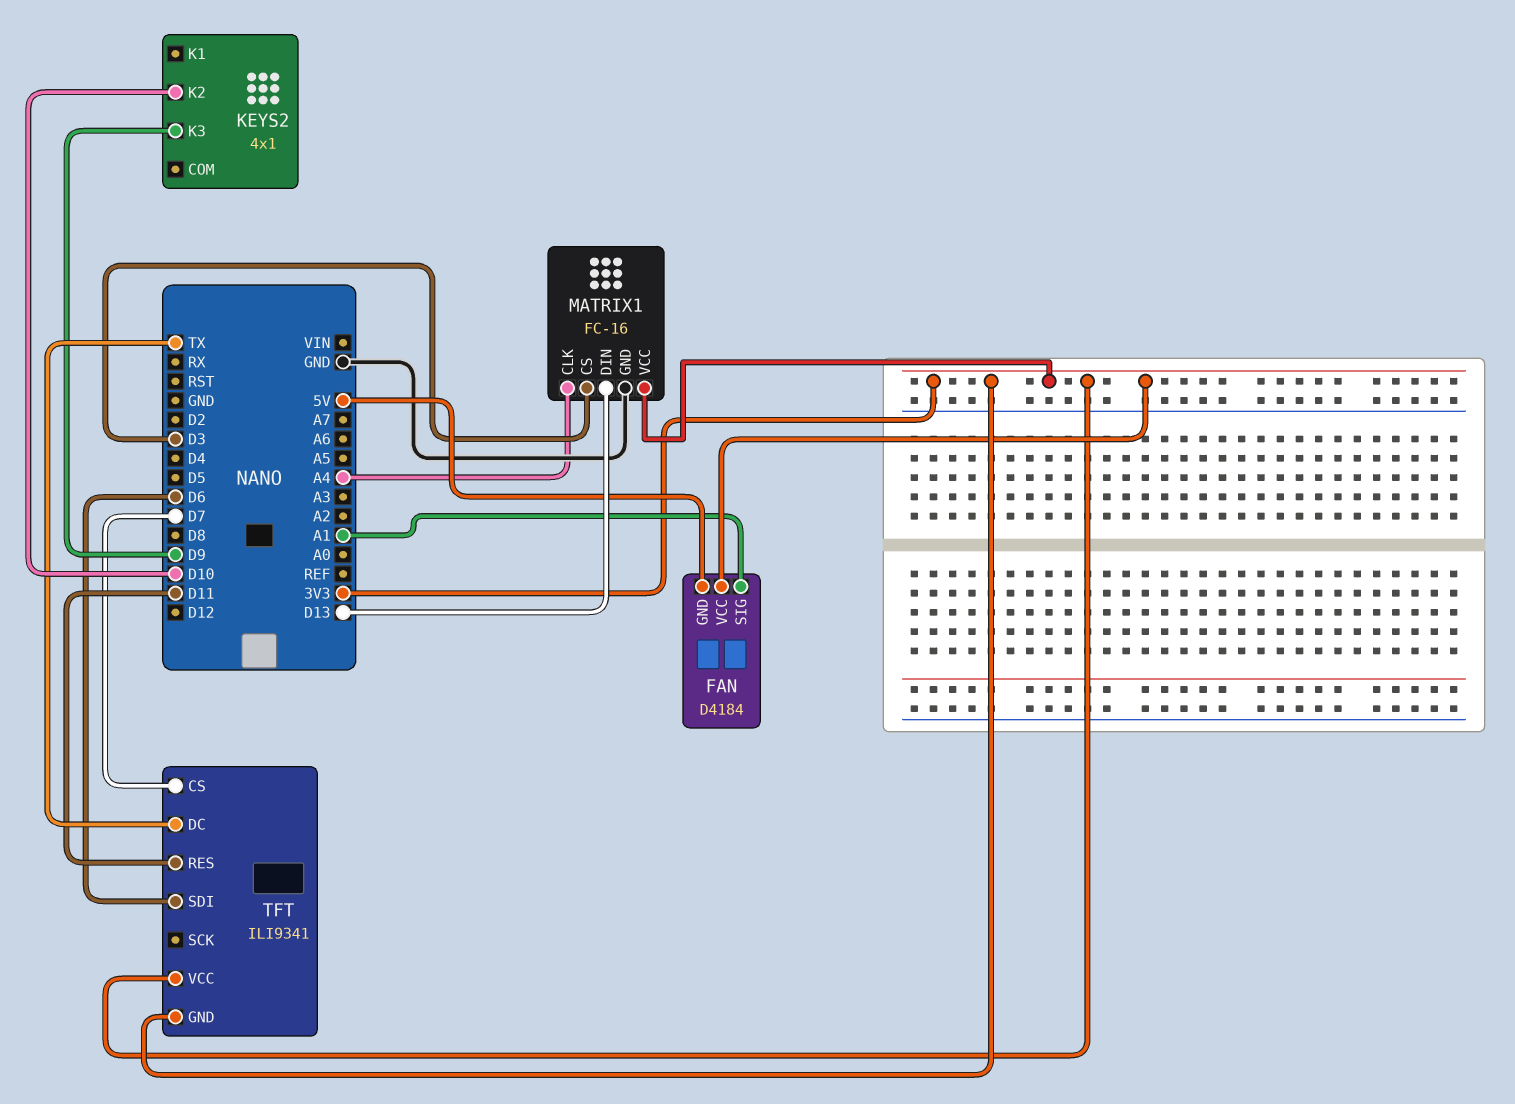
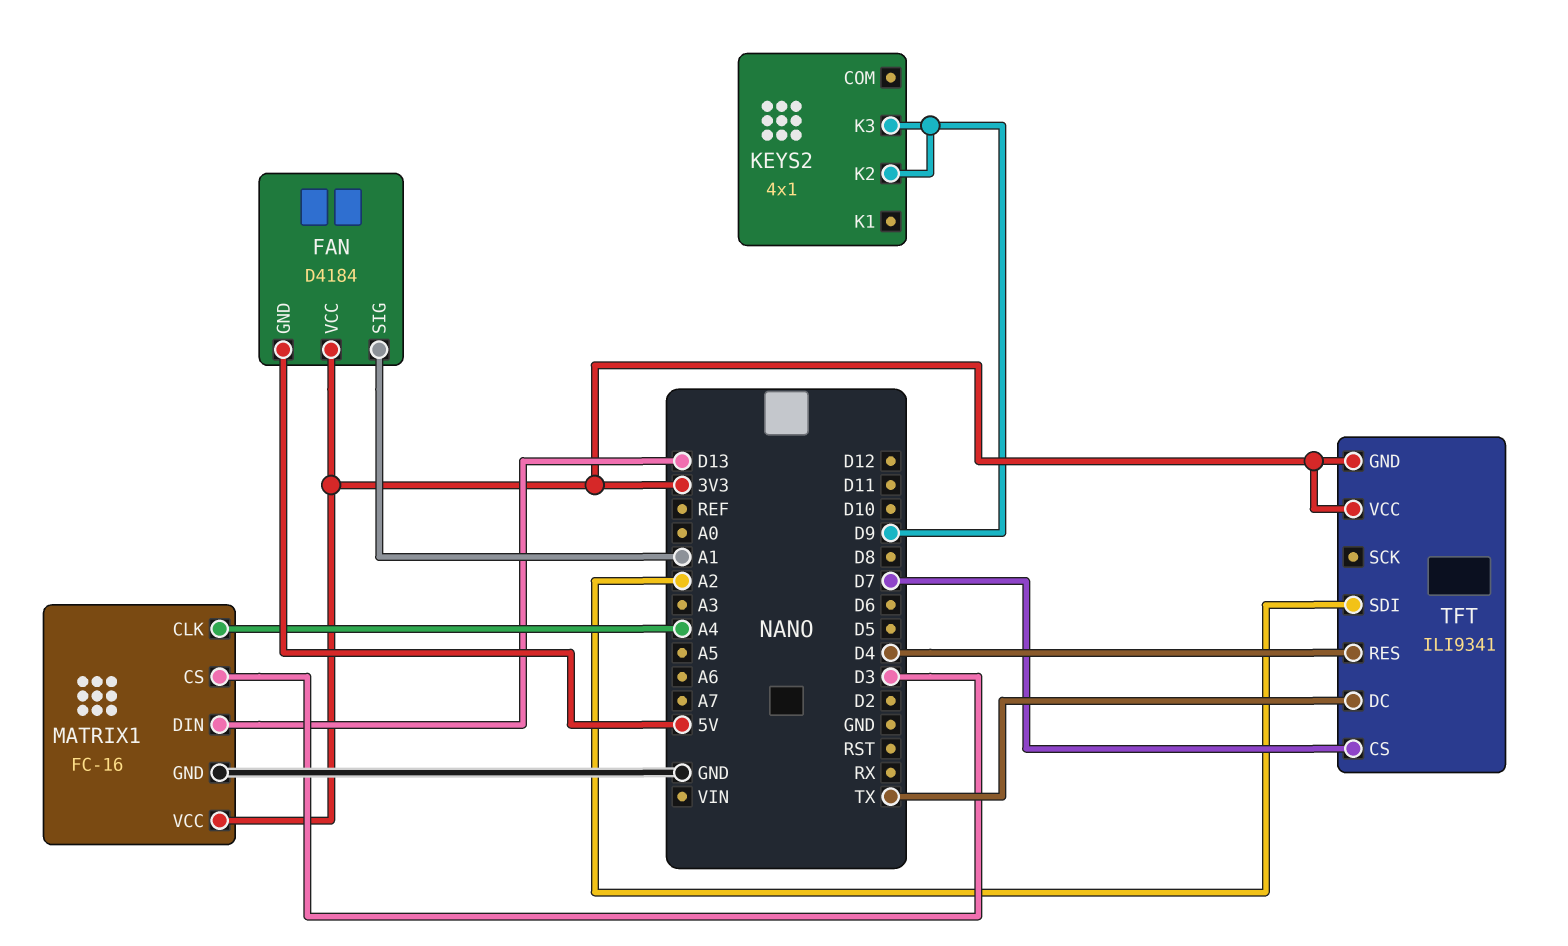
KEYS2 pin K2: D10 -> D9
TFT pin RES: D11 -> D4
TFT pin SDI: D6 -> A2

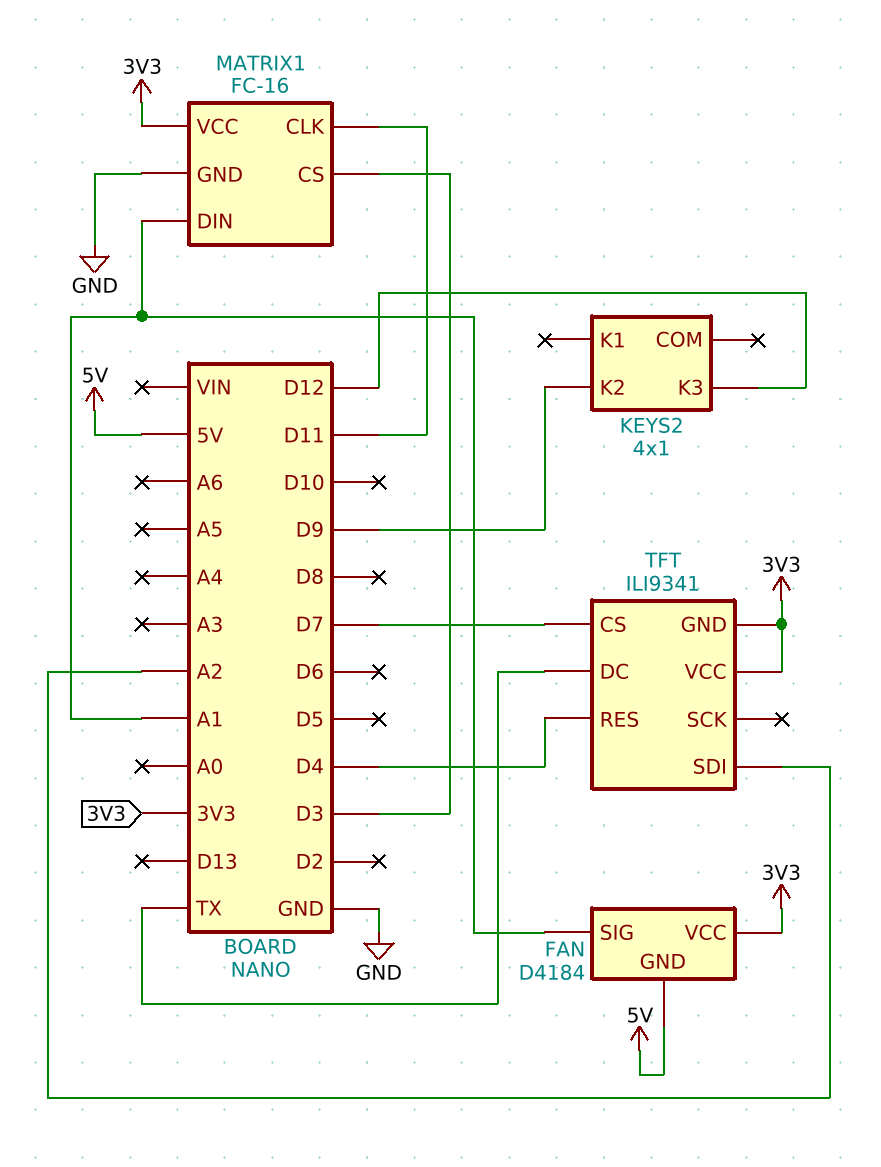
KEYS2 pin K3: D9 -> D12
MATRIX1 pin CLK: A4 -> D11
MATRIX1 pin DIN: D13 -> A1

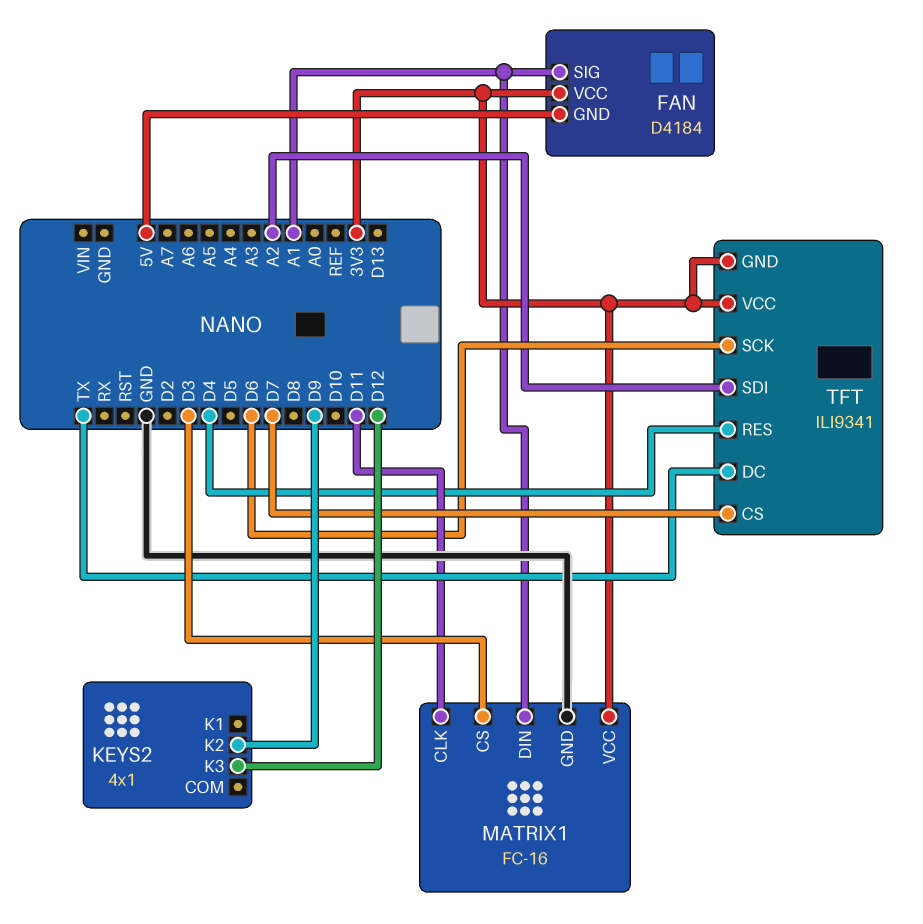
TFT pin SCK: none -> D6

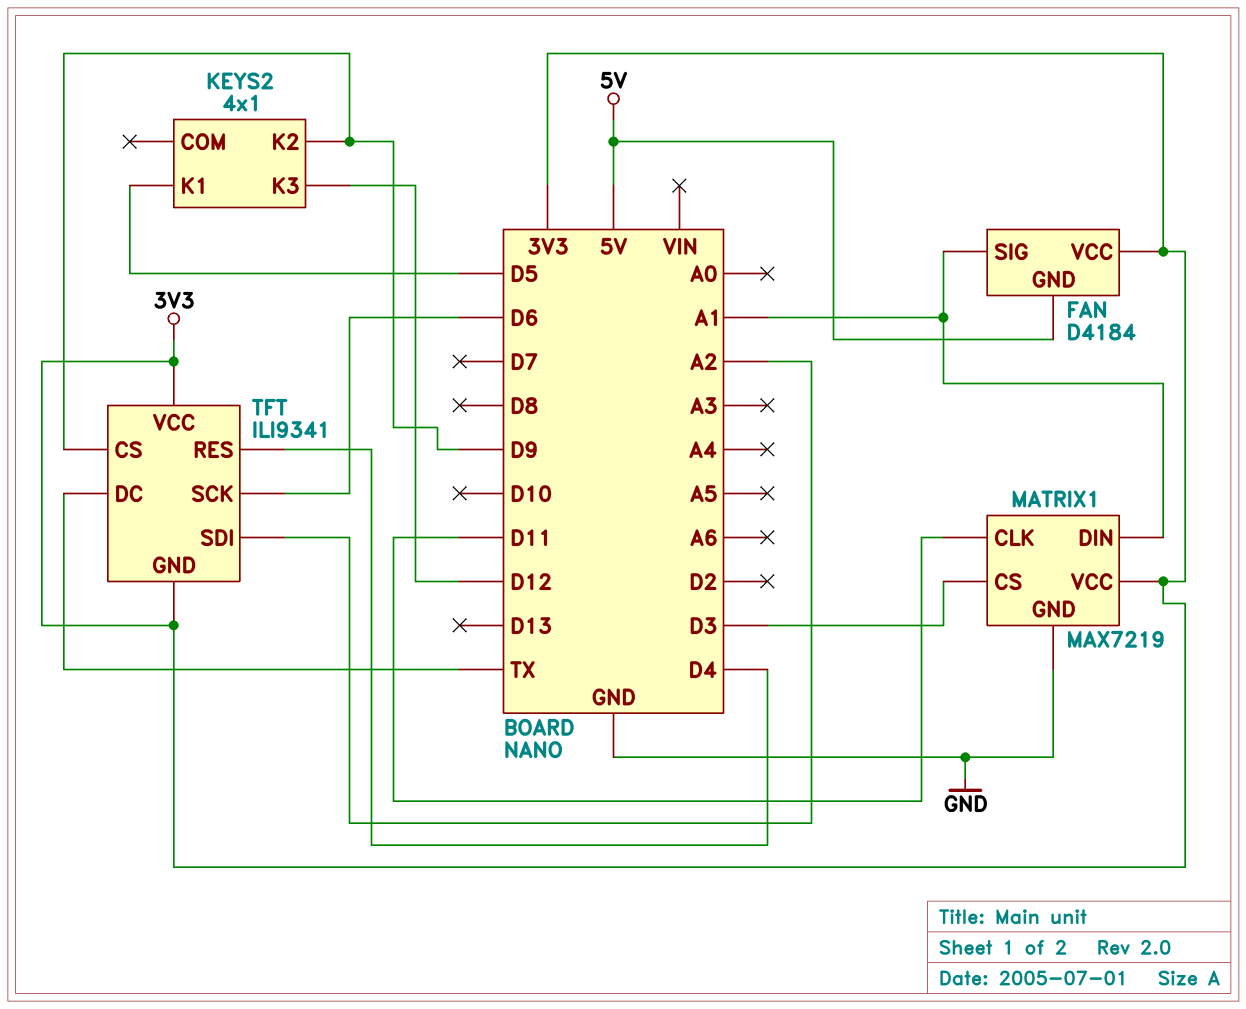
KEYS2 pin K1: none -> D5
MATRIX1: FC-16 -> MAX7219
TFT pin CS: D7 -> D9

